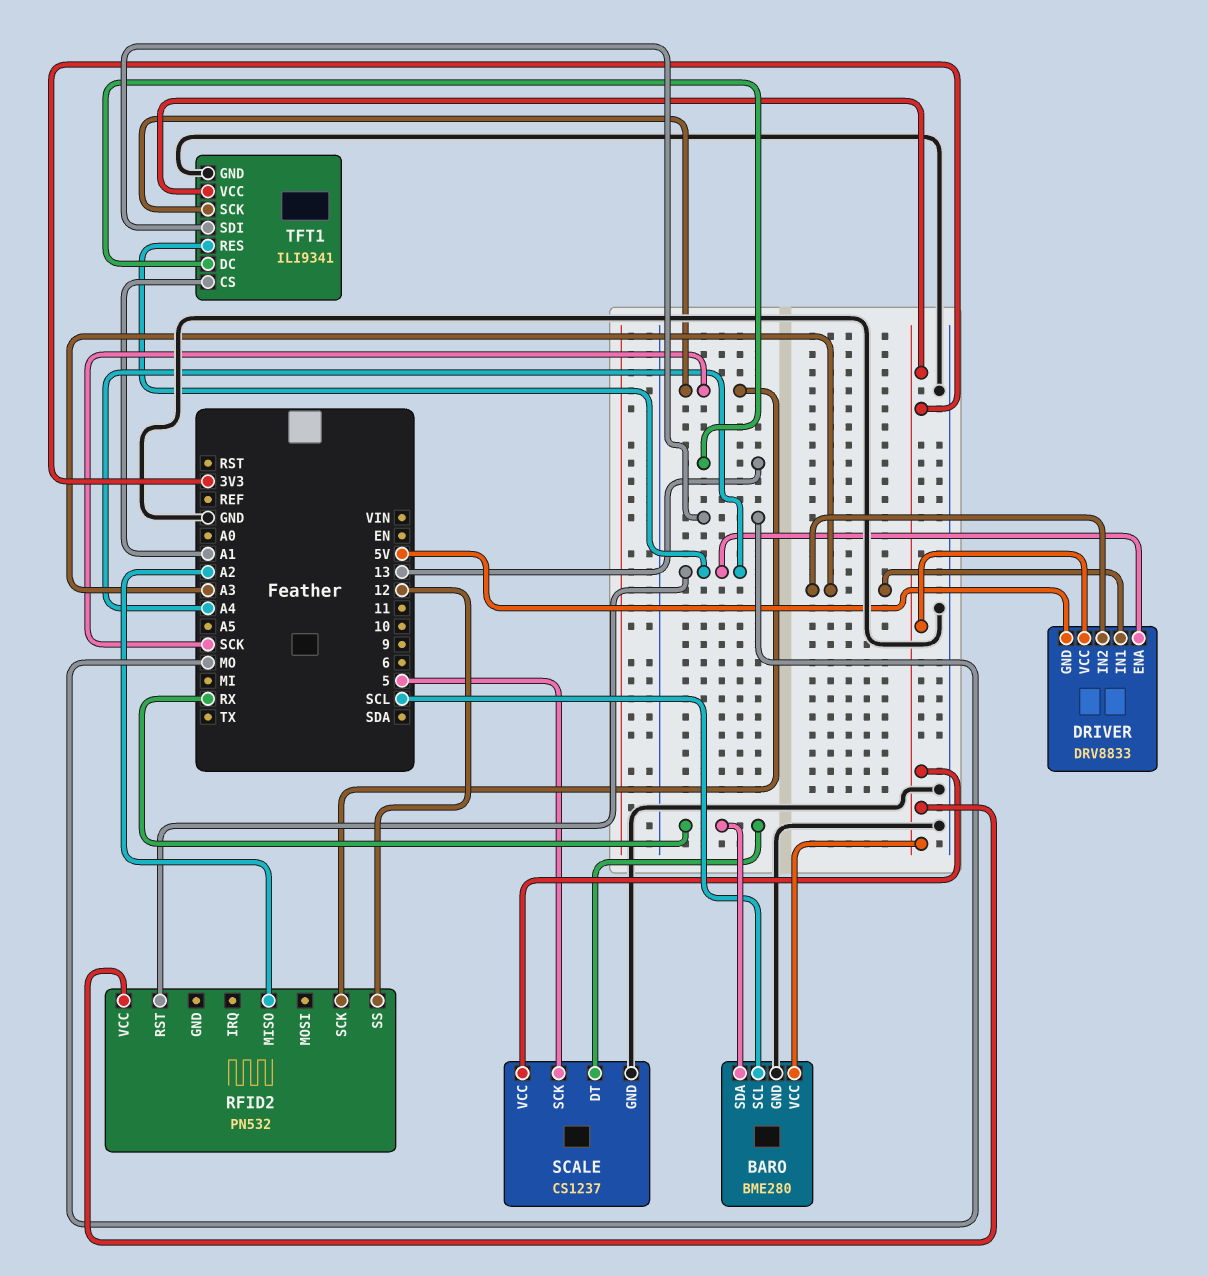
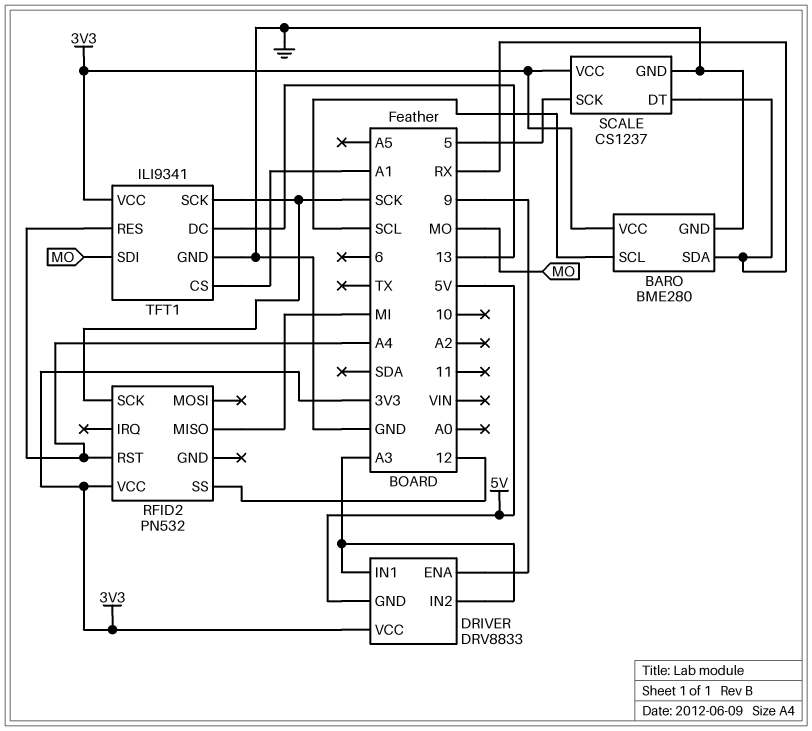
DRIVER pin ENA: A4 -> 9
RFID2 pin MISO: A2 -> MI

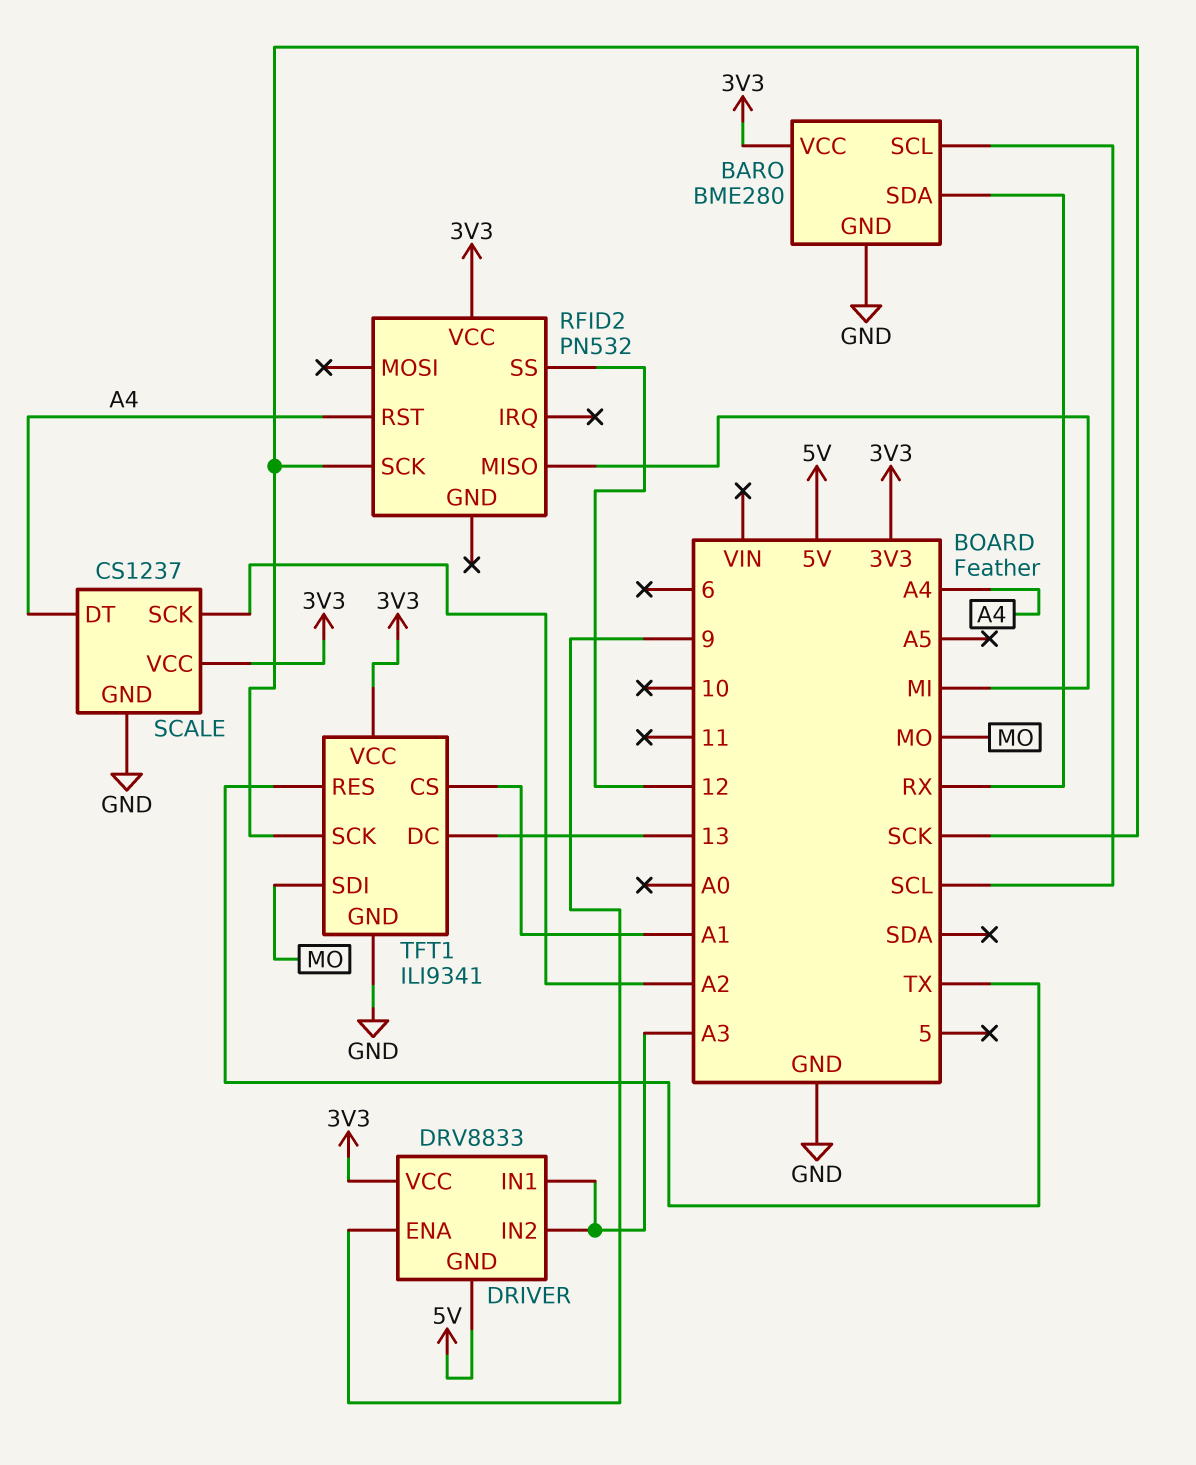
SCALE pin DT: RX -> A4
SCALE pin SCK: 5 -> A2
TFT1 pin RES: A4 -> TX

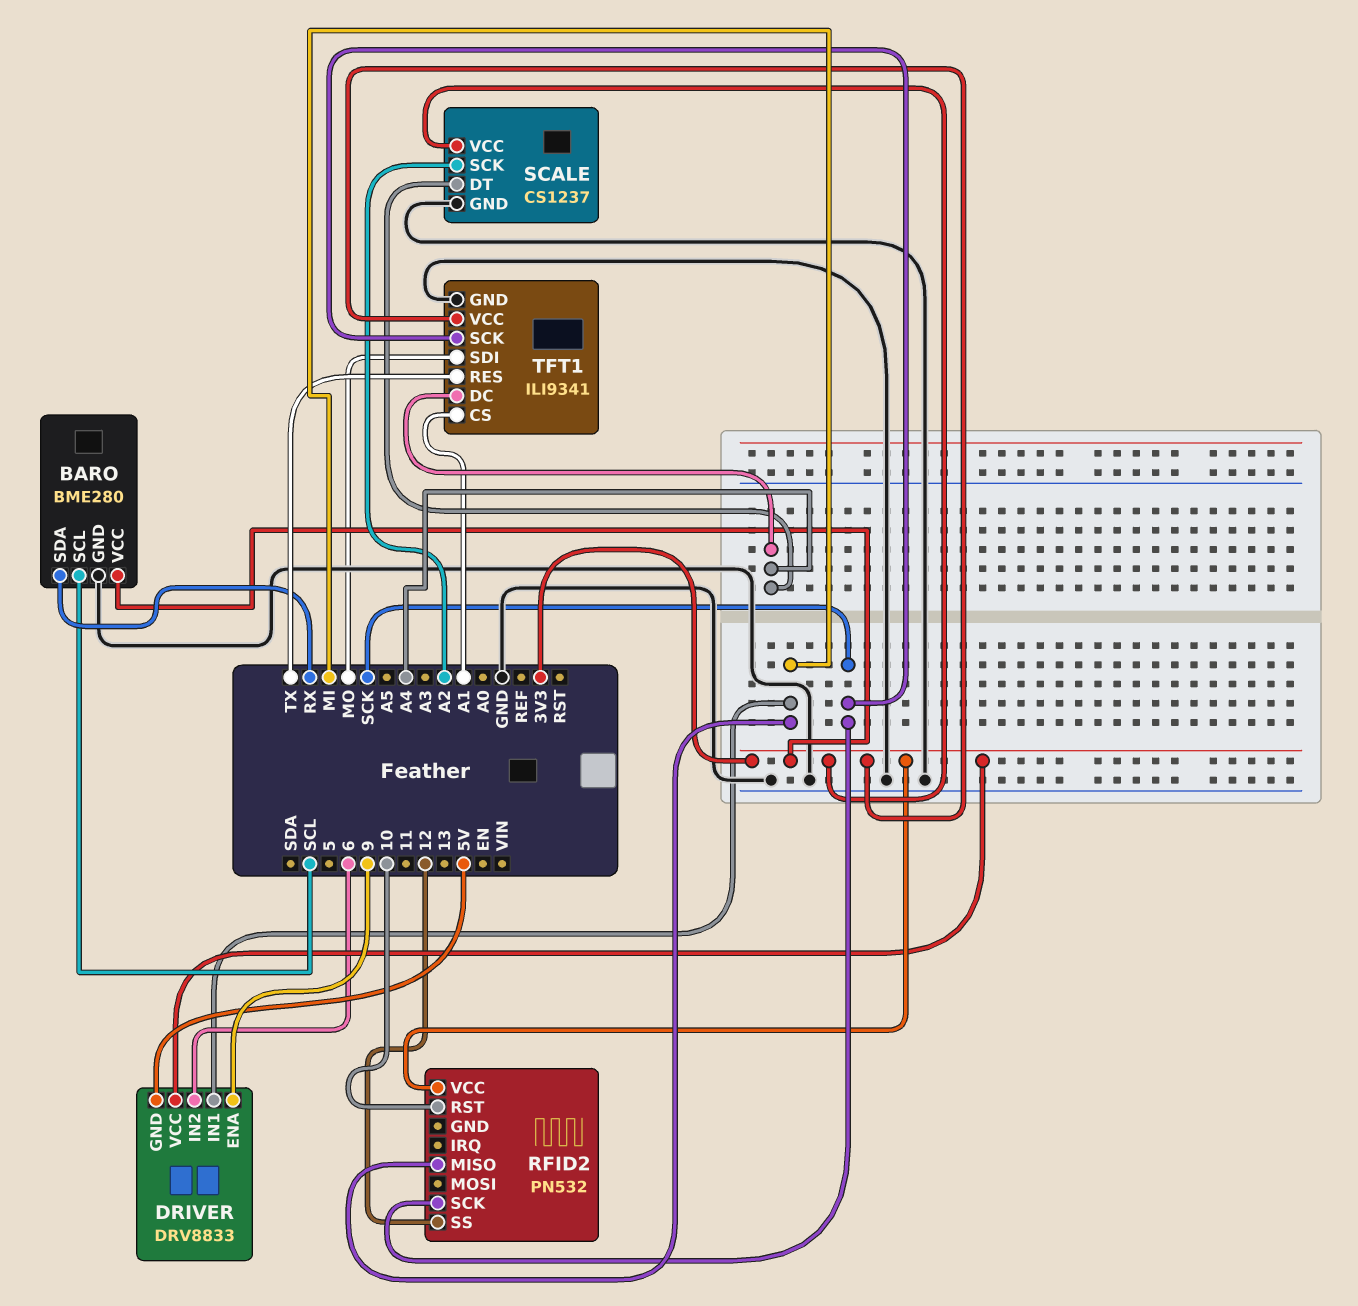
DRIVER pin IN1: A3 -> MI
DRIVER pin IN2: A3 -> 6
RFID2 pin RST: A4 -> 10
TFT1 pin DC: 13 -> A4

